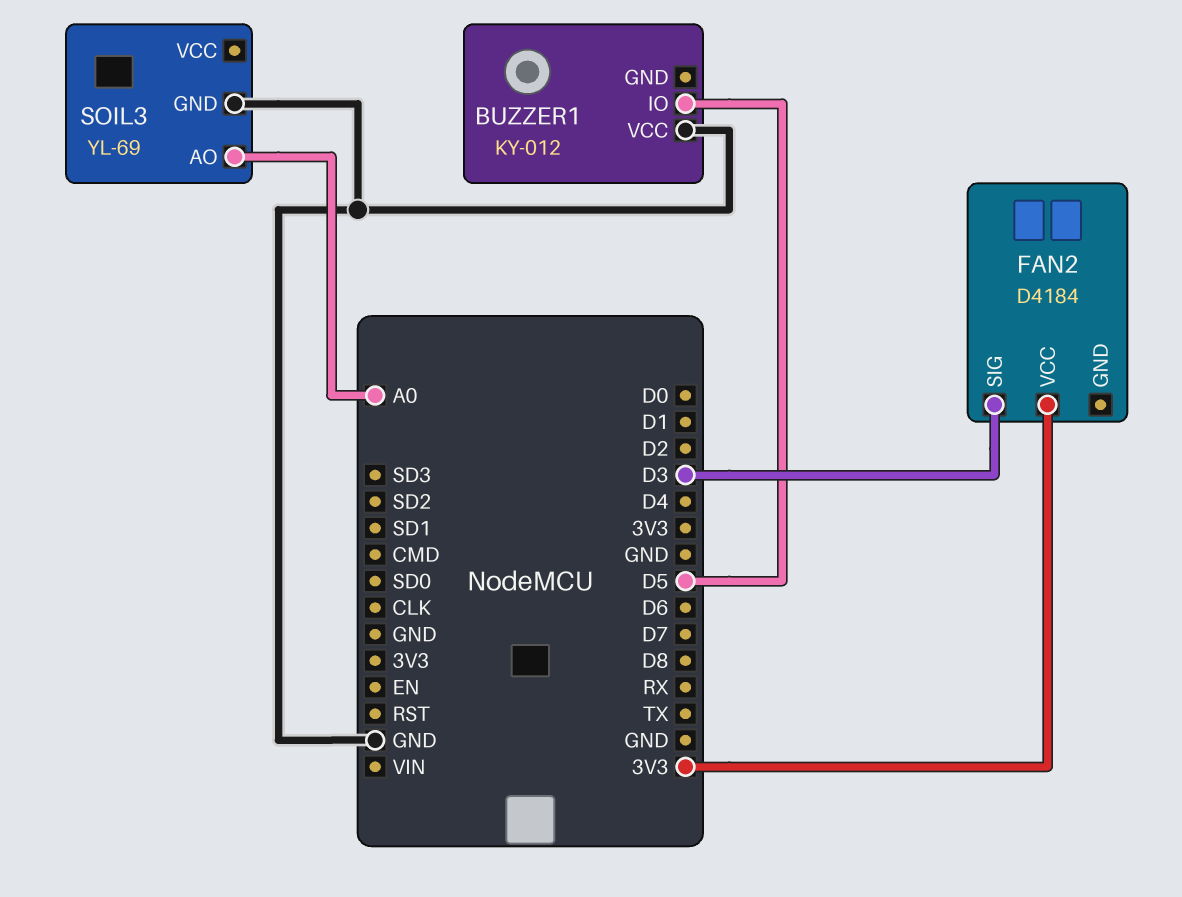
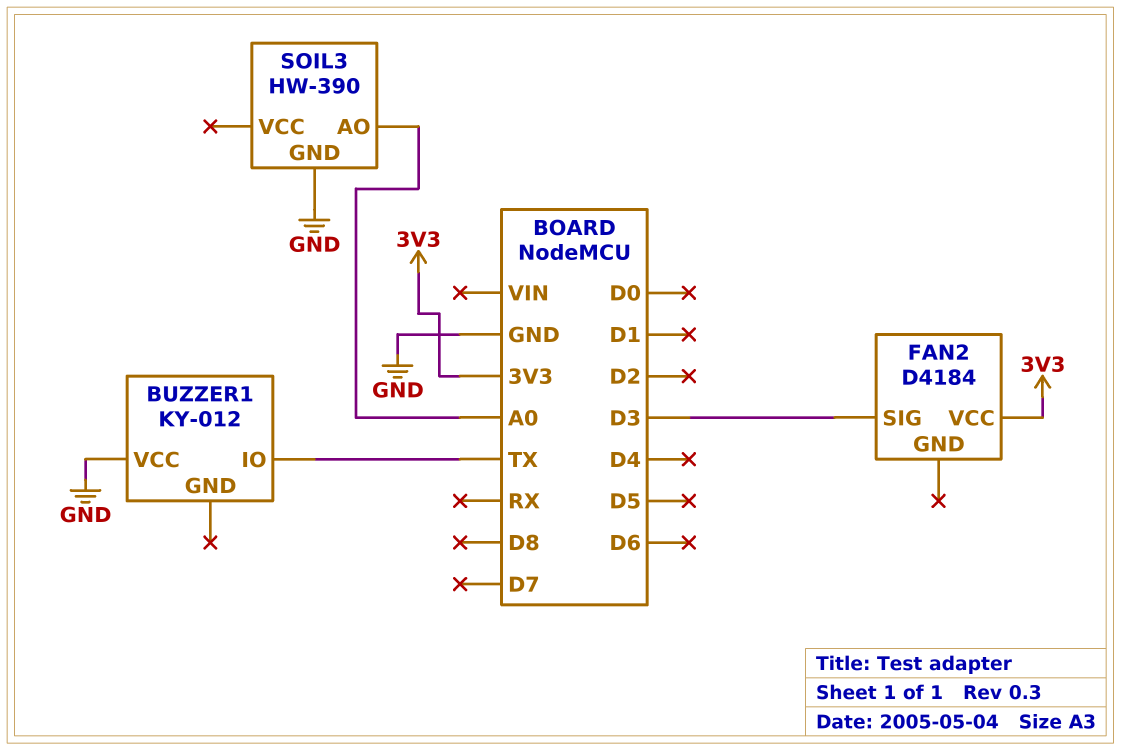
BUZZER1 pin IO: D5 -> TX
SOIL3: YL-69 -> HW-390

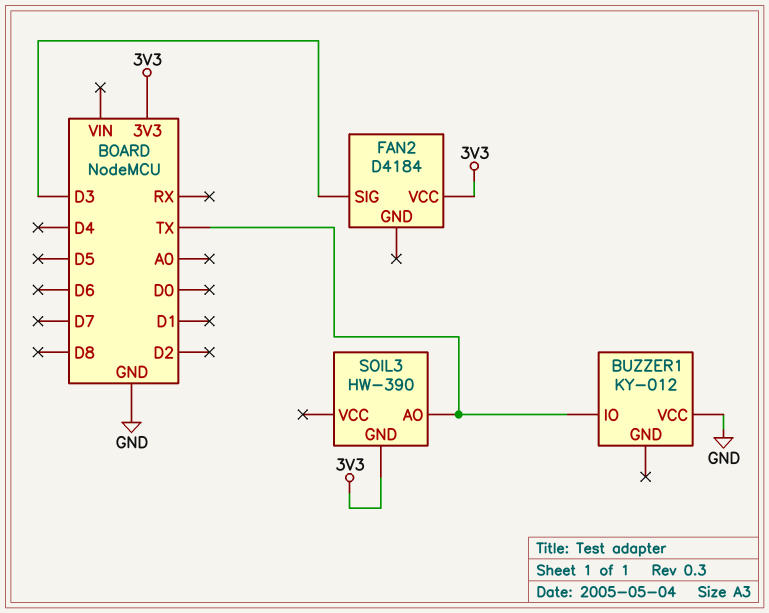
SOIL3 pin AO: A0 -> TX
SOIL3 pin GND: GND -> 3V3

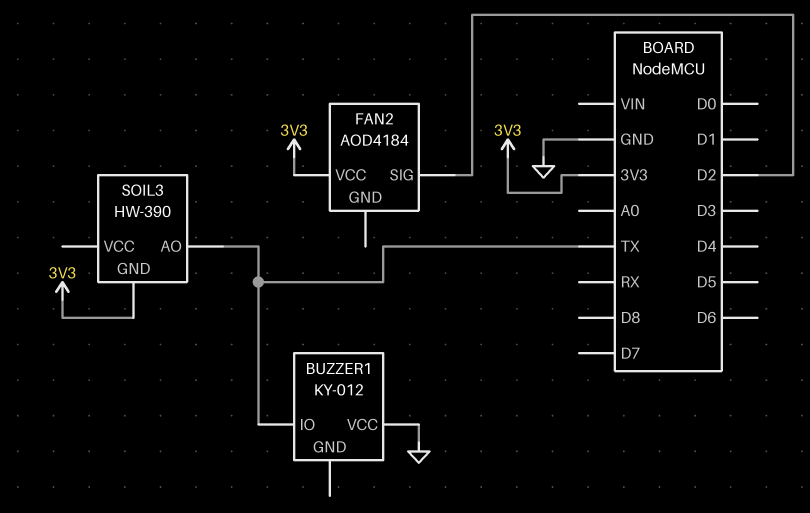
FAN2: D4184 -> AOD4184
FAN2 pin SIG: D3 -> D2

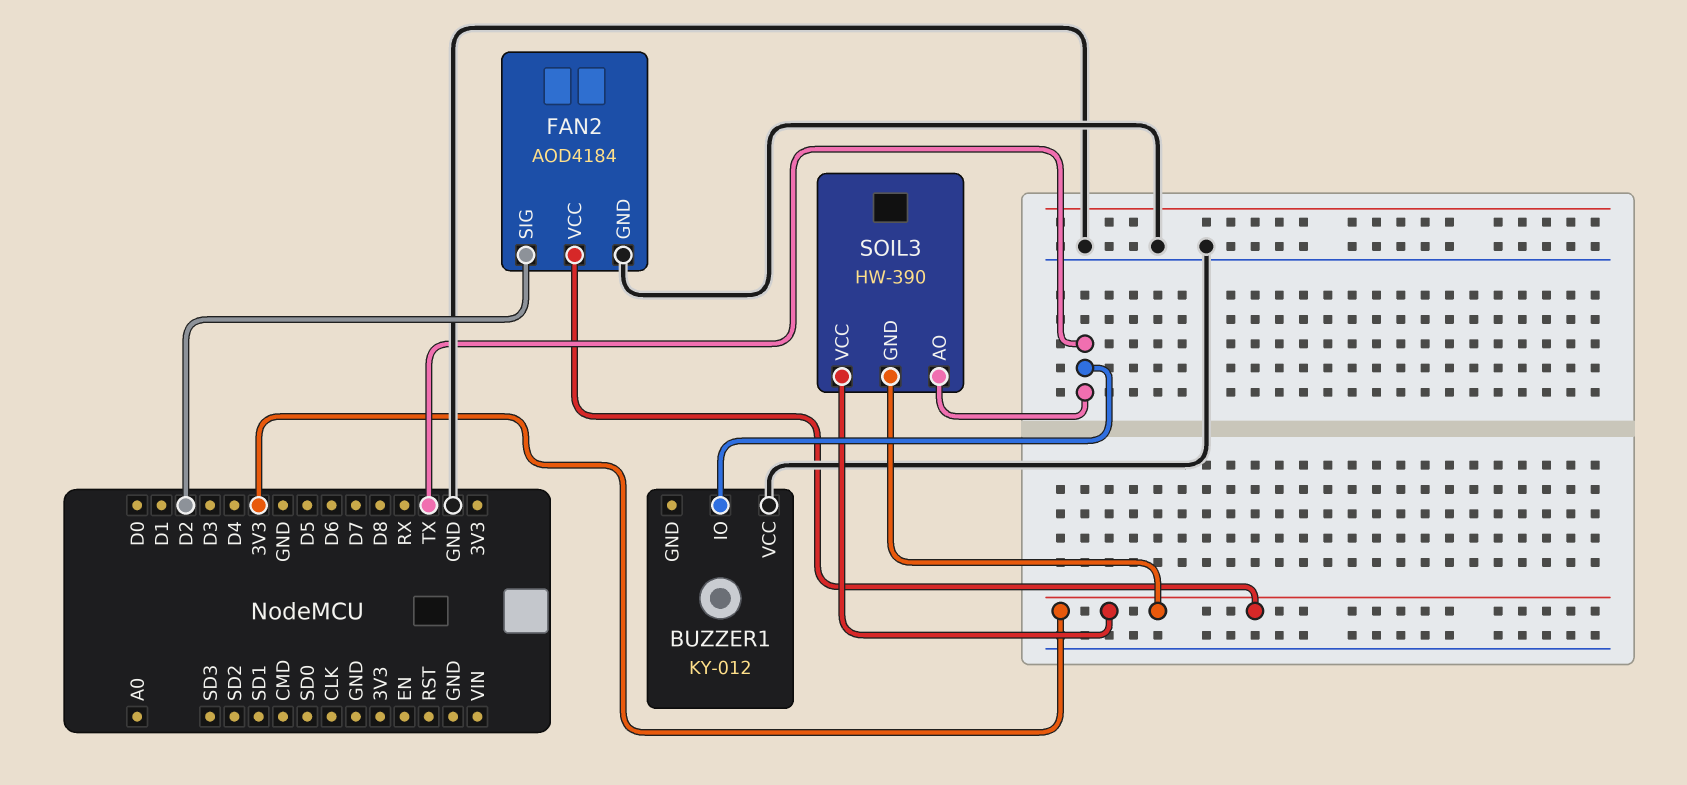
FAN2 pin GND: none -> GND
SOIL3 pin VCC: none -> 3V3

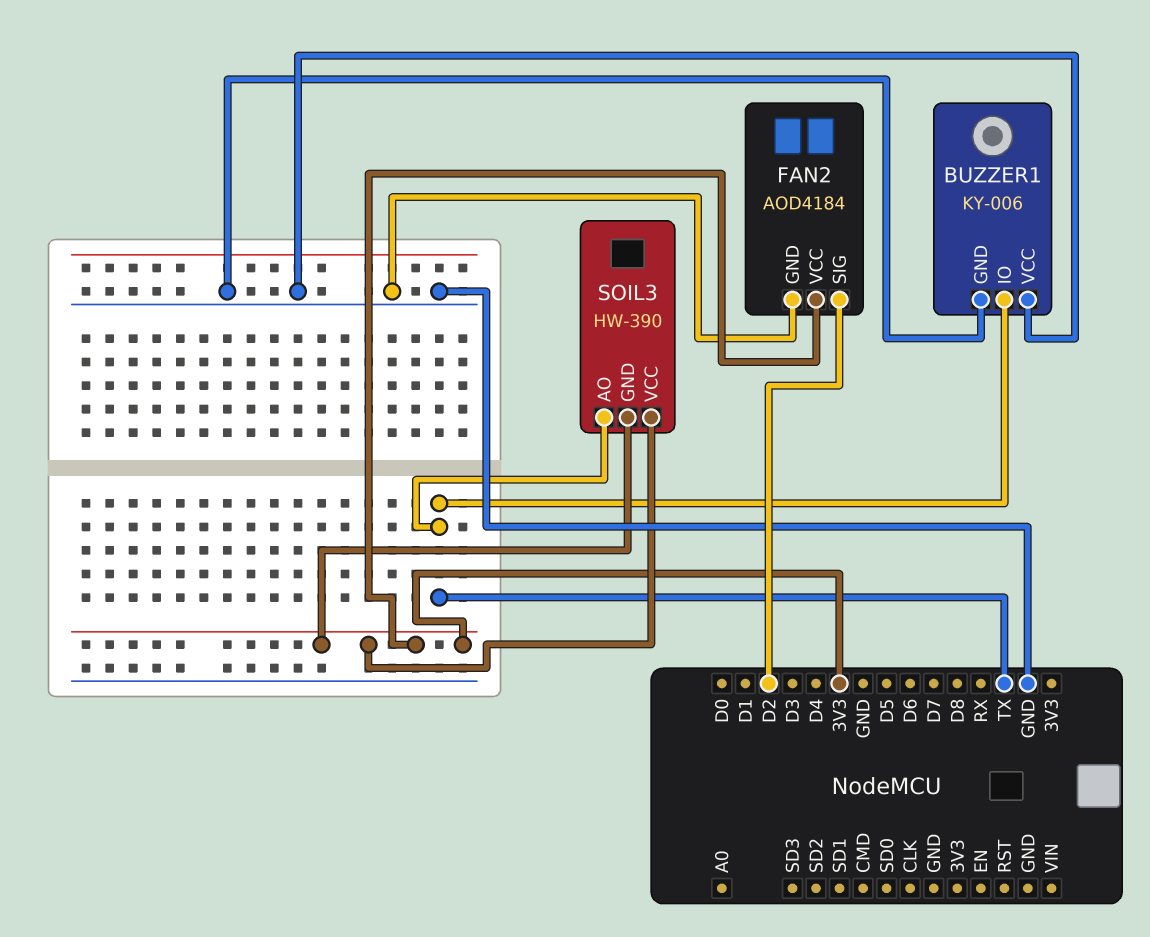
BUZZER1: KY-012 -> KY-006
BUZZER1 pin GND: none -> GND

